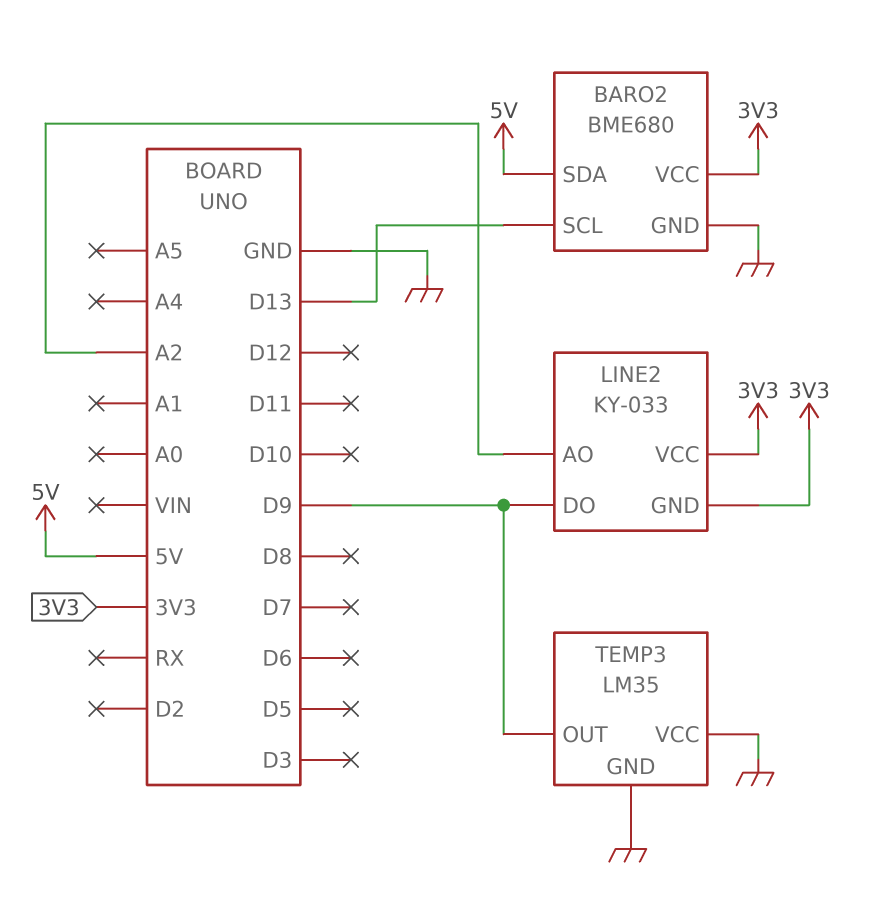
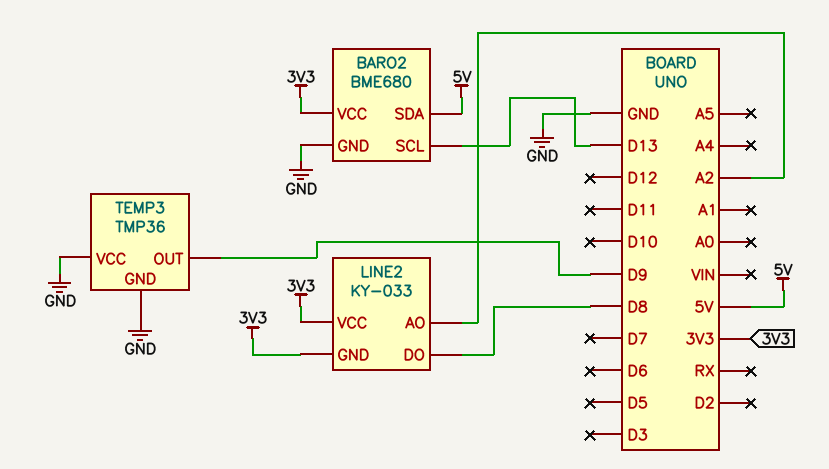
LINE2 pin DO: D9 -> D8
TEMP3: LM35 -> TMP36

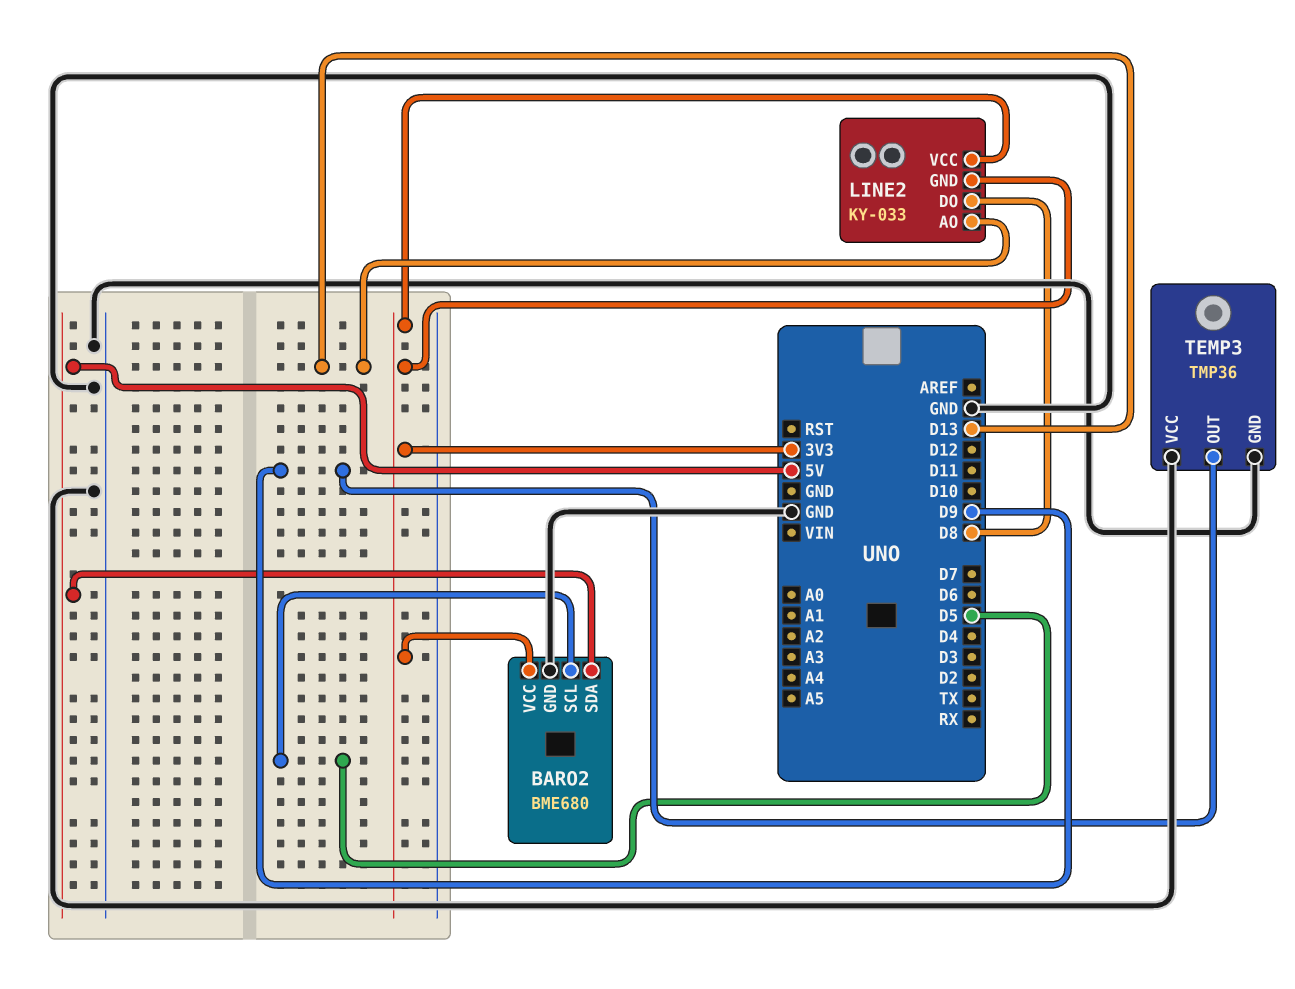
BARO2 pin SCL: D13 -> D5
LINE2 pin AO: A2 -> D13

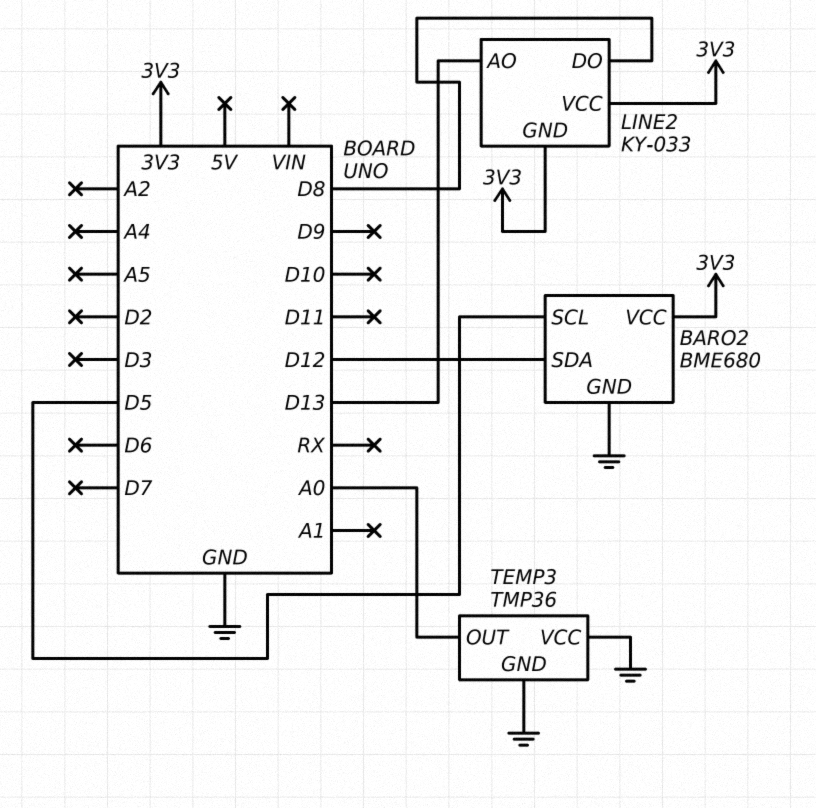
BARO2 pin SDA: 5V -> D12
TEMP3 pin OUT: D9 -> A0

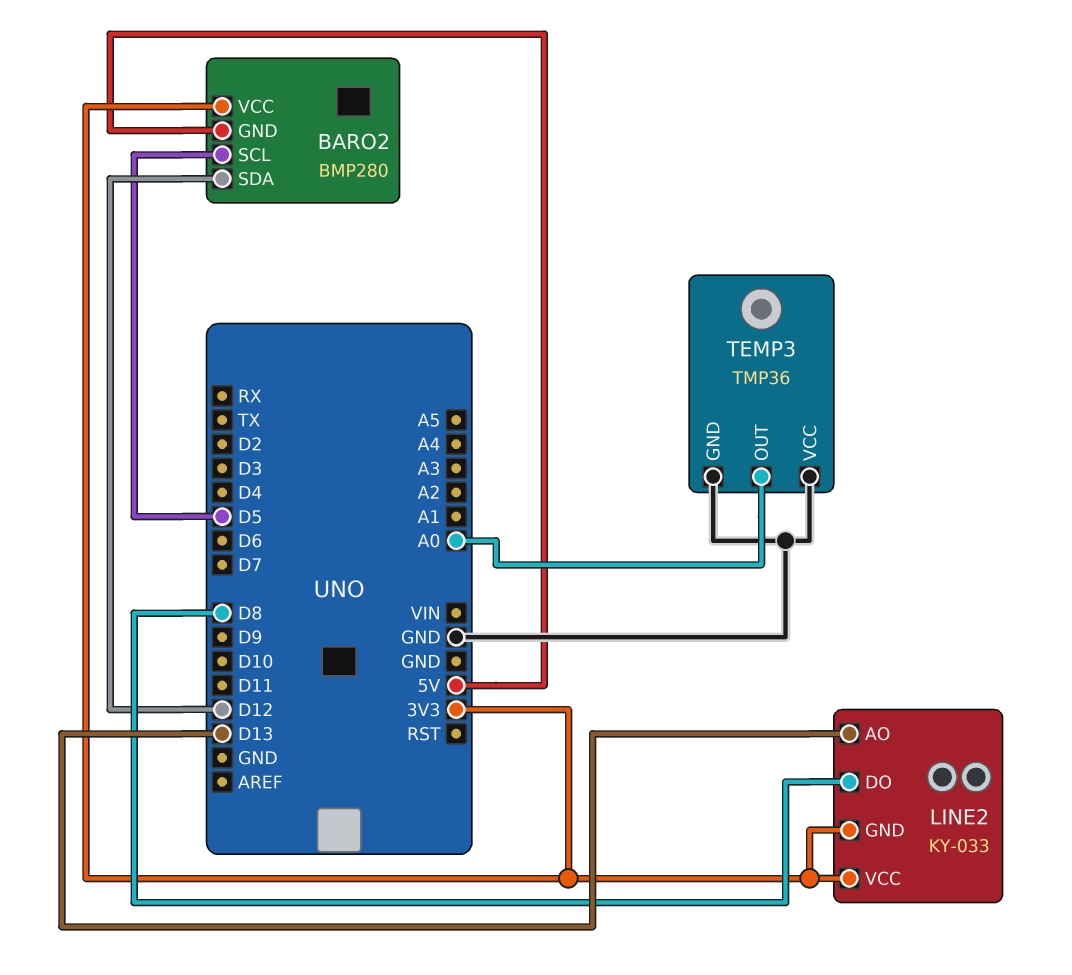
BARO2: BME680 -> BMP280
BARO2 pin GND: GND -> 5V

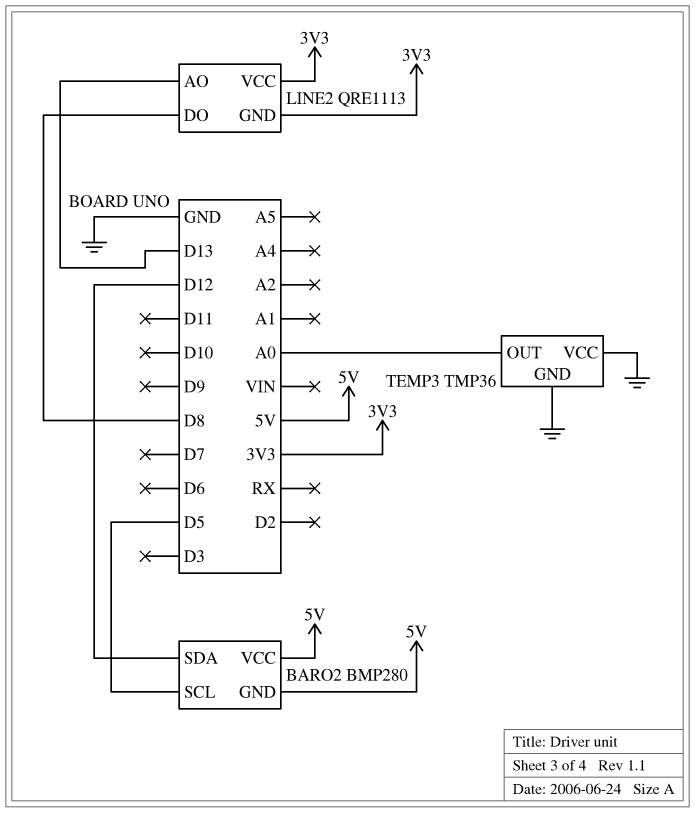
BARO2 pin VCC: 3V3 -> 5V
LINE2: KY-033 -> QRE1113

